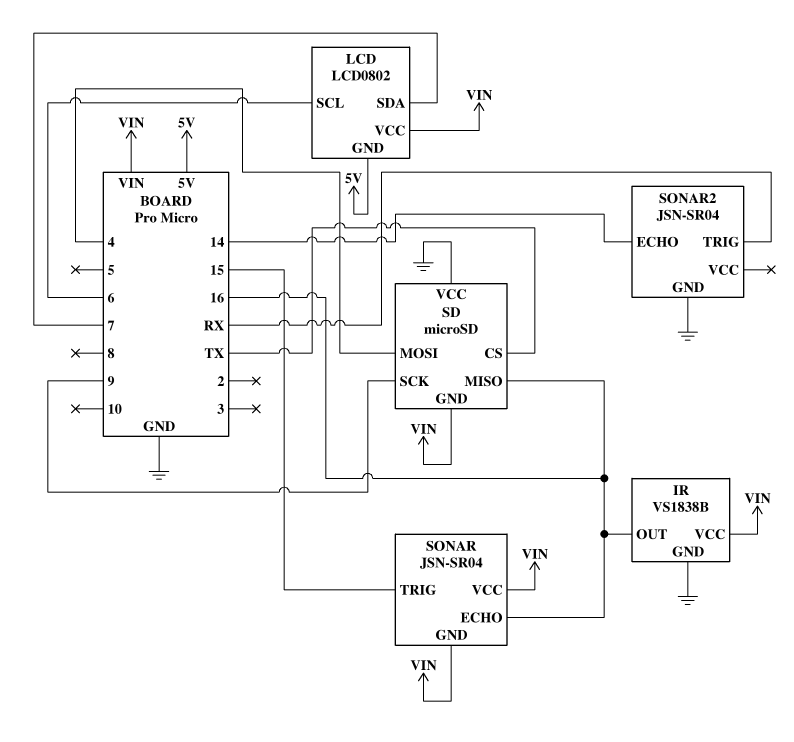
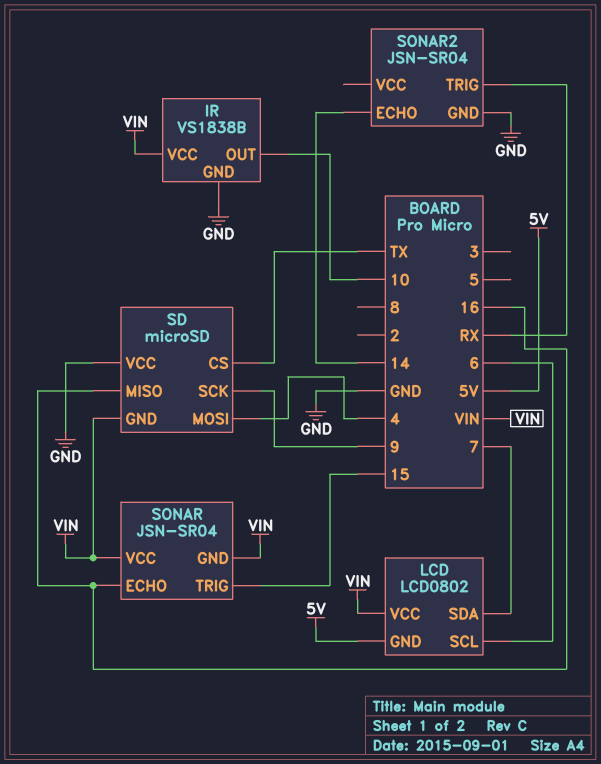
IR pin OUT: 16 -> 10

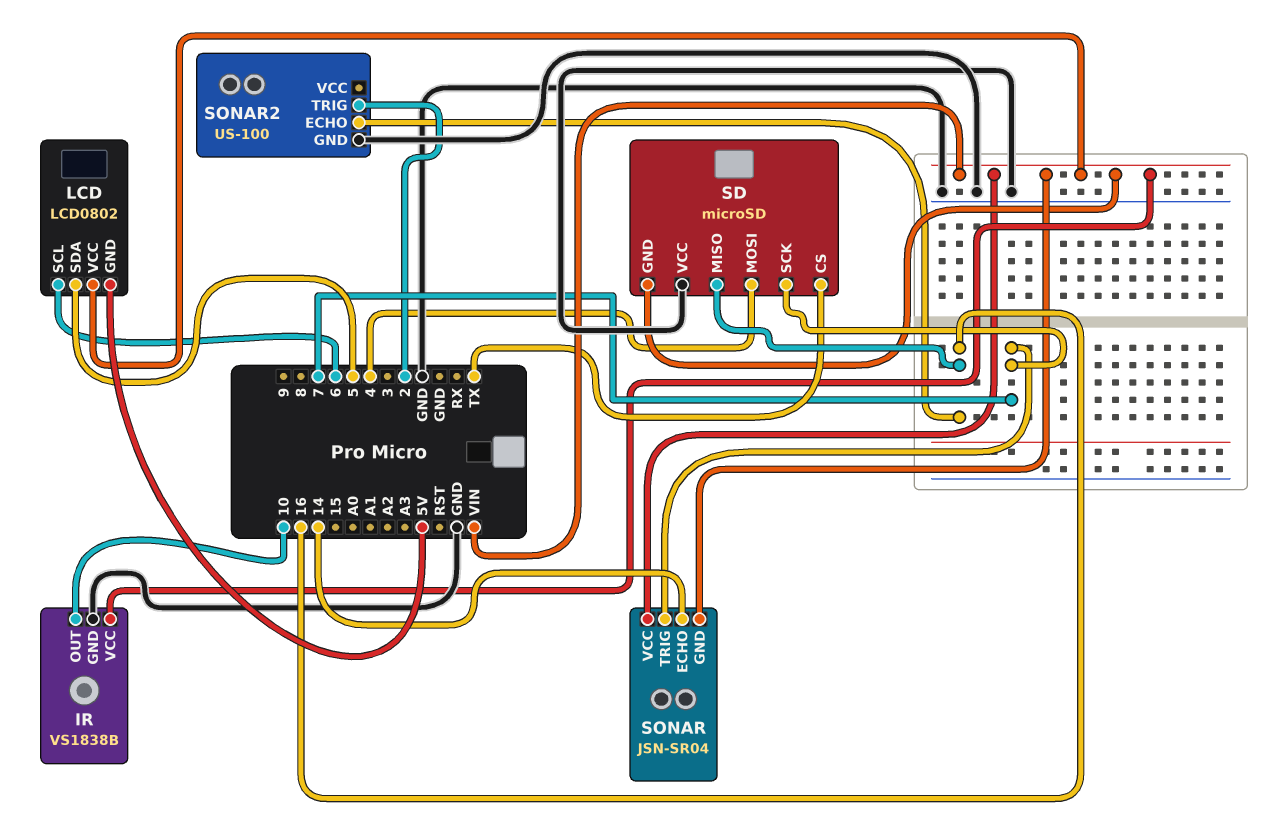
LCD pin SDA: 7 -> 5
SD pin SCK: 9 -> 7
SONAR pin ECHO: 16 -> 14
SONAR pin TRIG: 15 -> 7
SONAR2: JSN-SR04 -> US-100
SONAR2 pin ECHO: 14 -> 16
SONAR2 pin TRIG: RX -> 2

